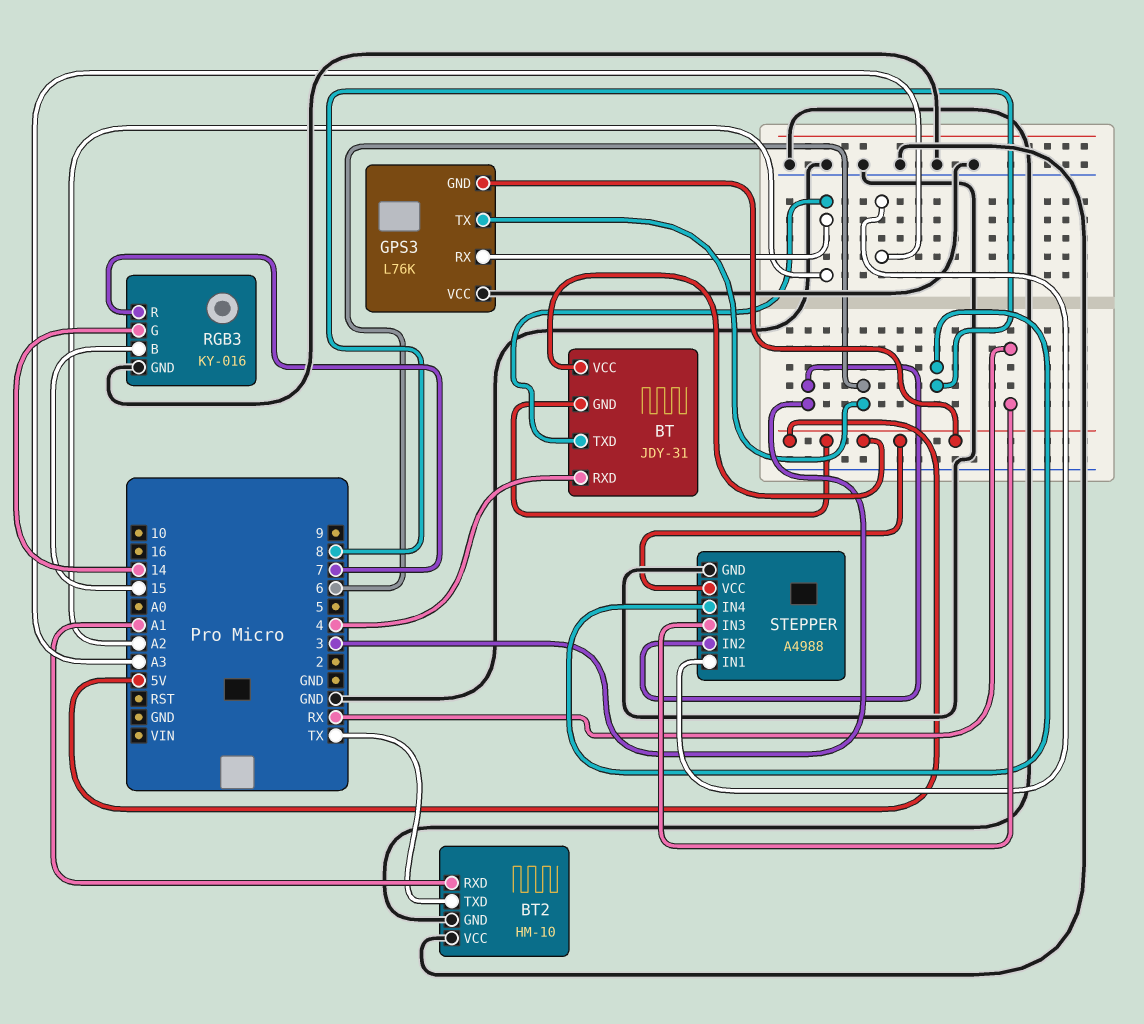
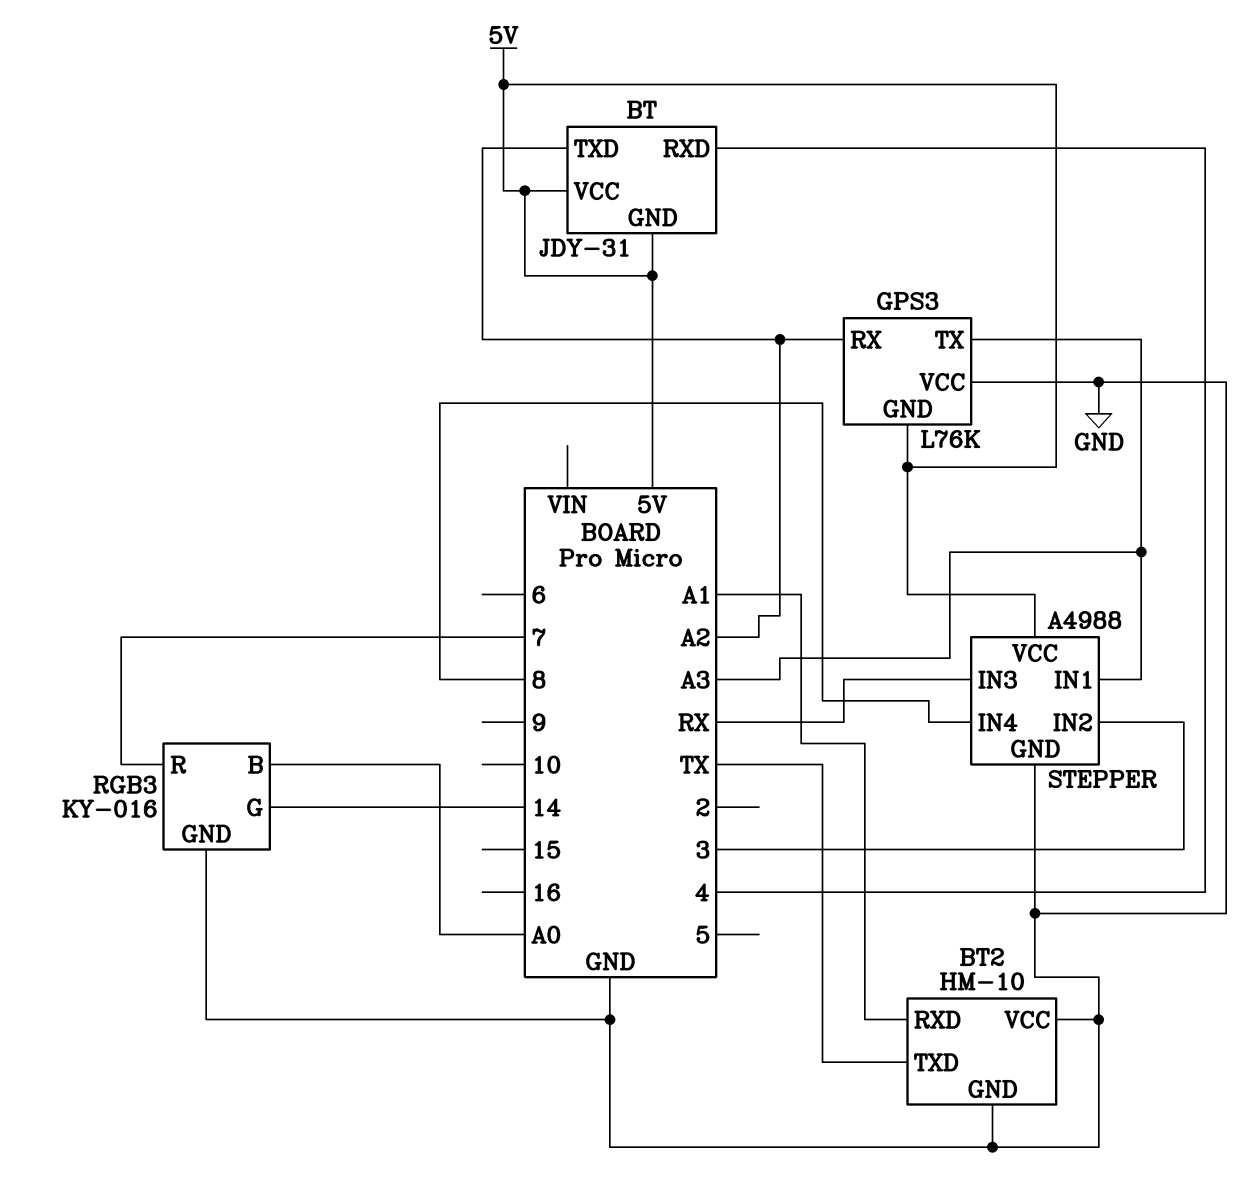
GPS3 pin TX: 6 -> A3
RGB3 pin B: 15 -> A0

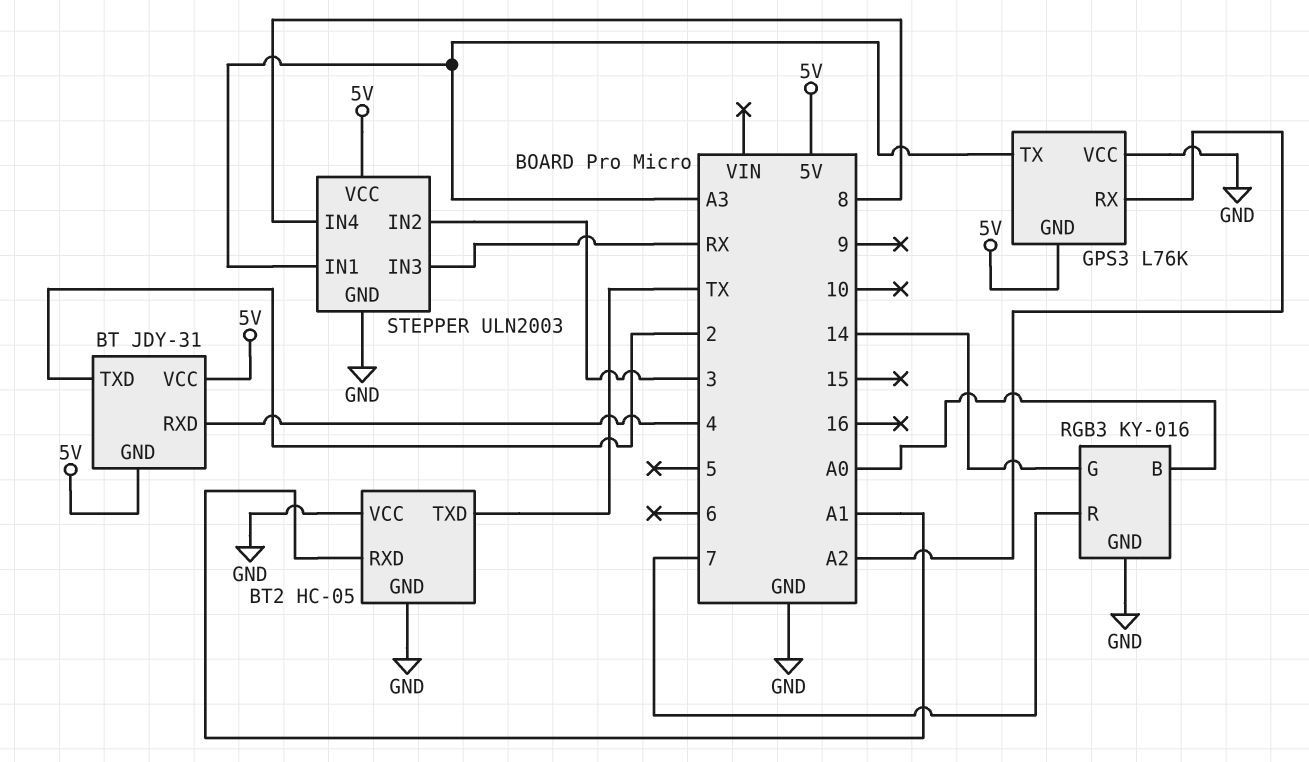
BT pin TXD: A2 -> 2
BT2: HM-10 -> HC-05
STEPPER: A4988 -> ULN2003

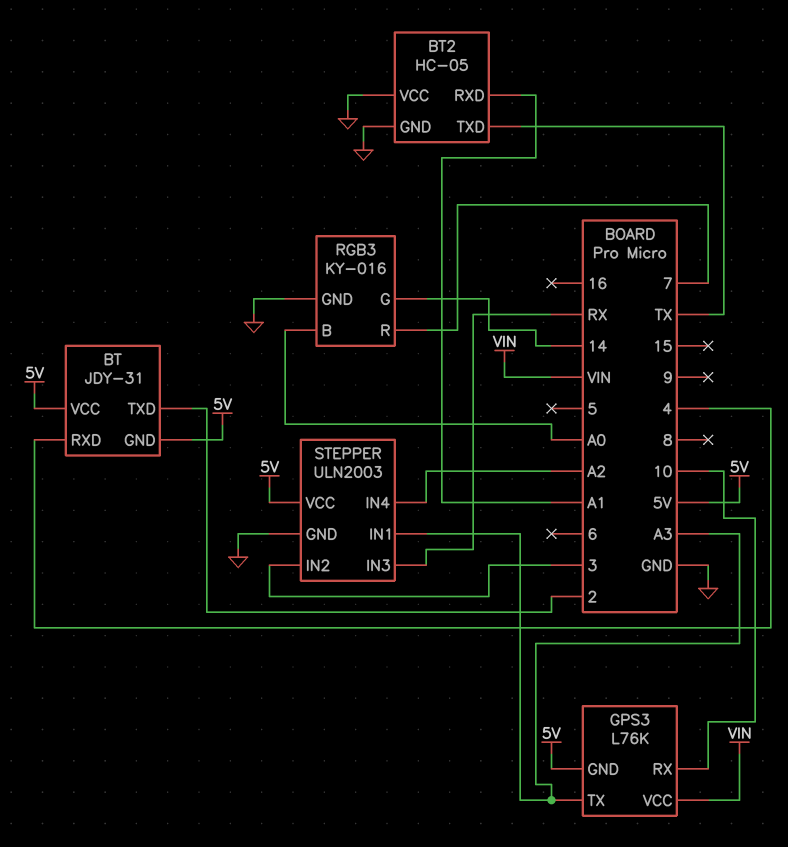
GPS3 pin RX: A2 -> 10
GPS3 pin VCC: GND -> VIN
STEPPER pin IN4: 8 -> A2

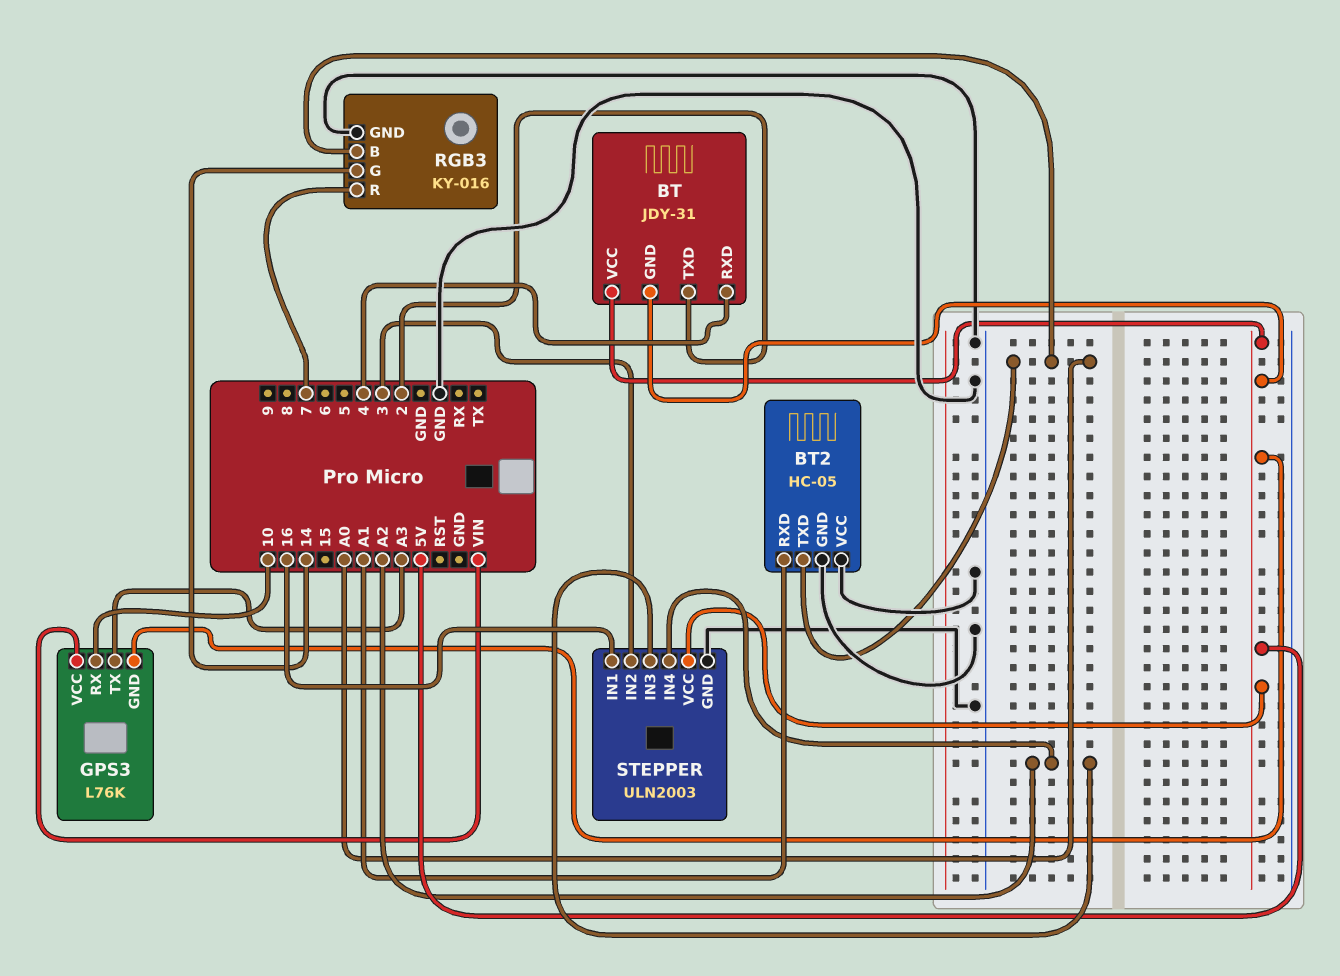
BT2 pin TXD: TX -> A0
STEPPER pin IN1: A3 -> 16
STEPPER pin IN3: RX -> A2

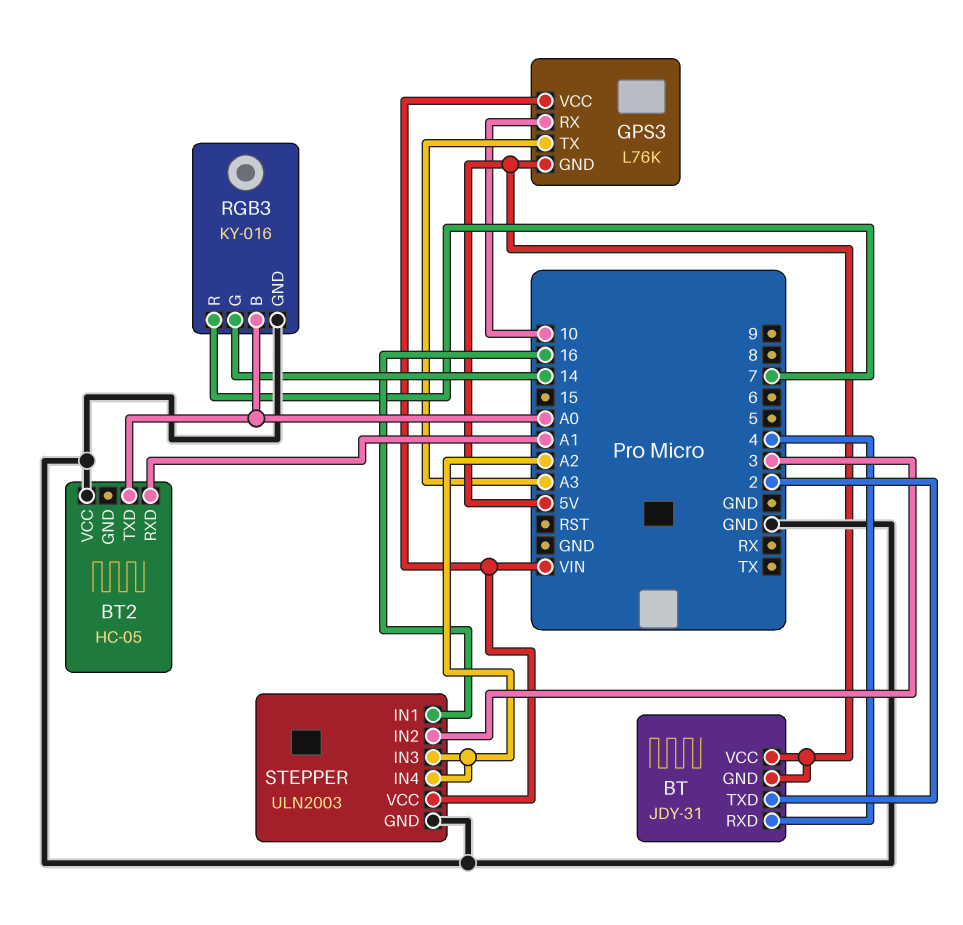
BT2 pin GND: GND -> none
STEPPER pin VCC: 5V -> VIN

